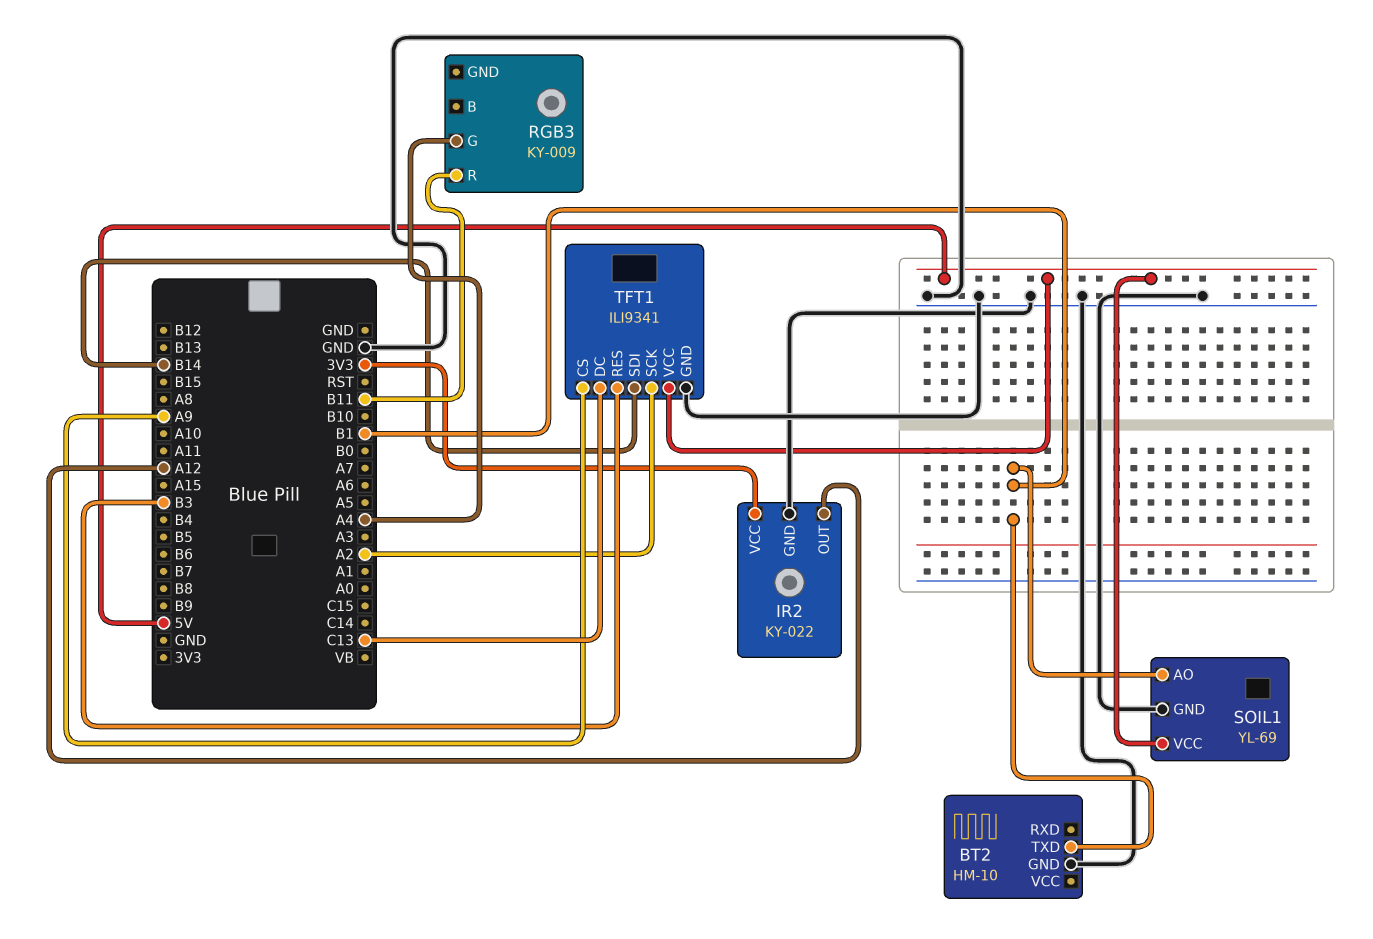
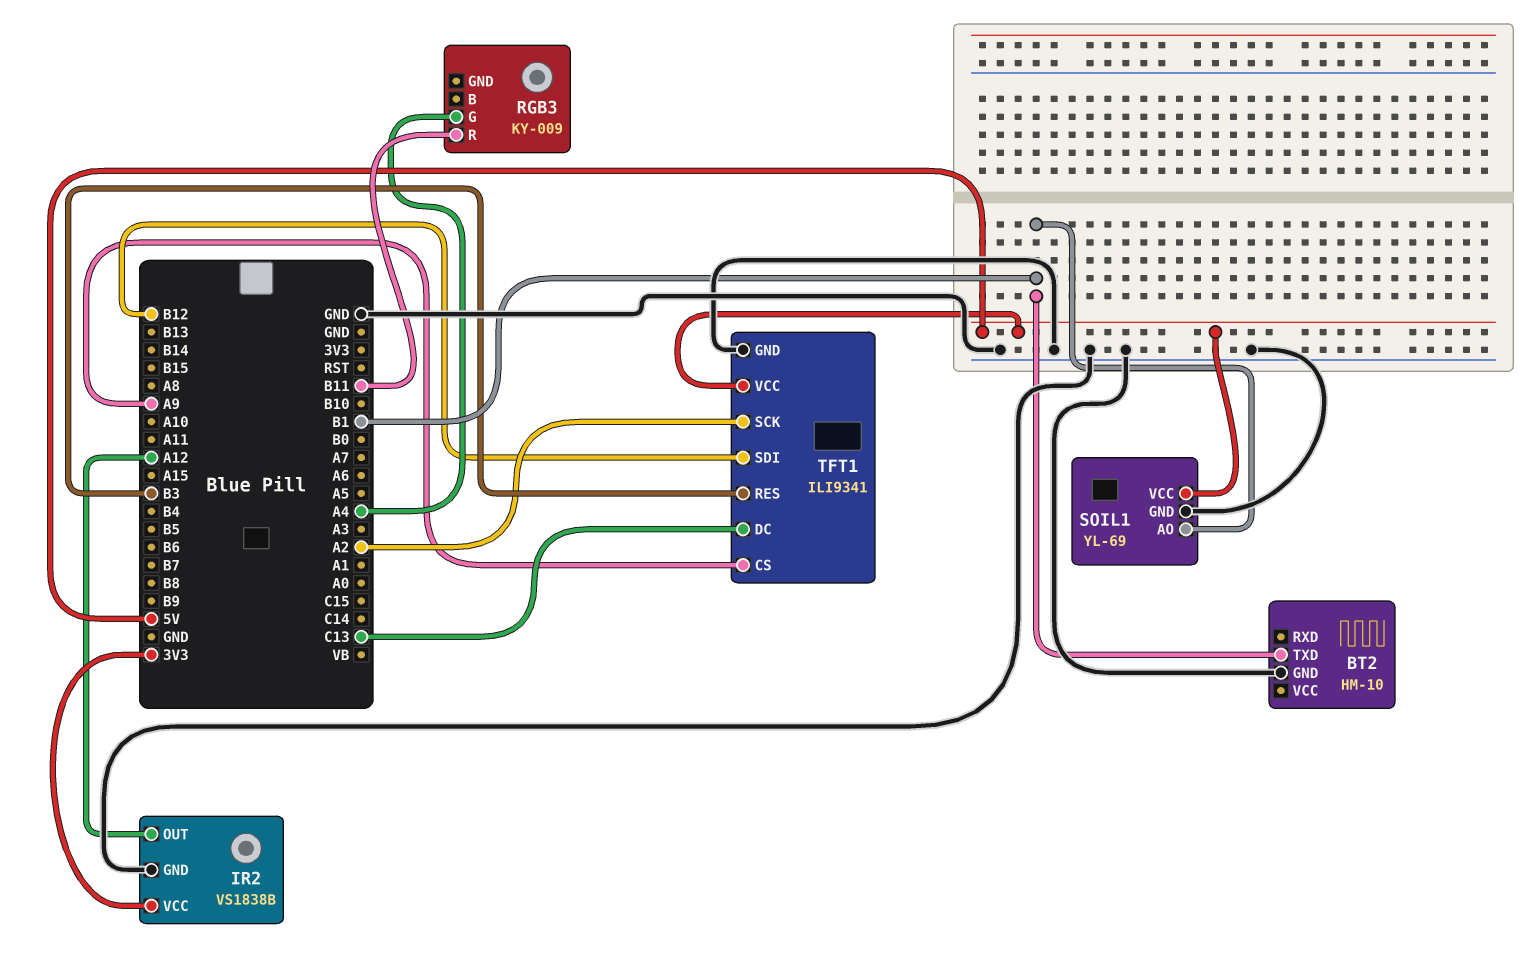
IR2: KY-022 -> VS1838B
TFT1 pin SDI: B14 -> B12

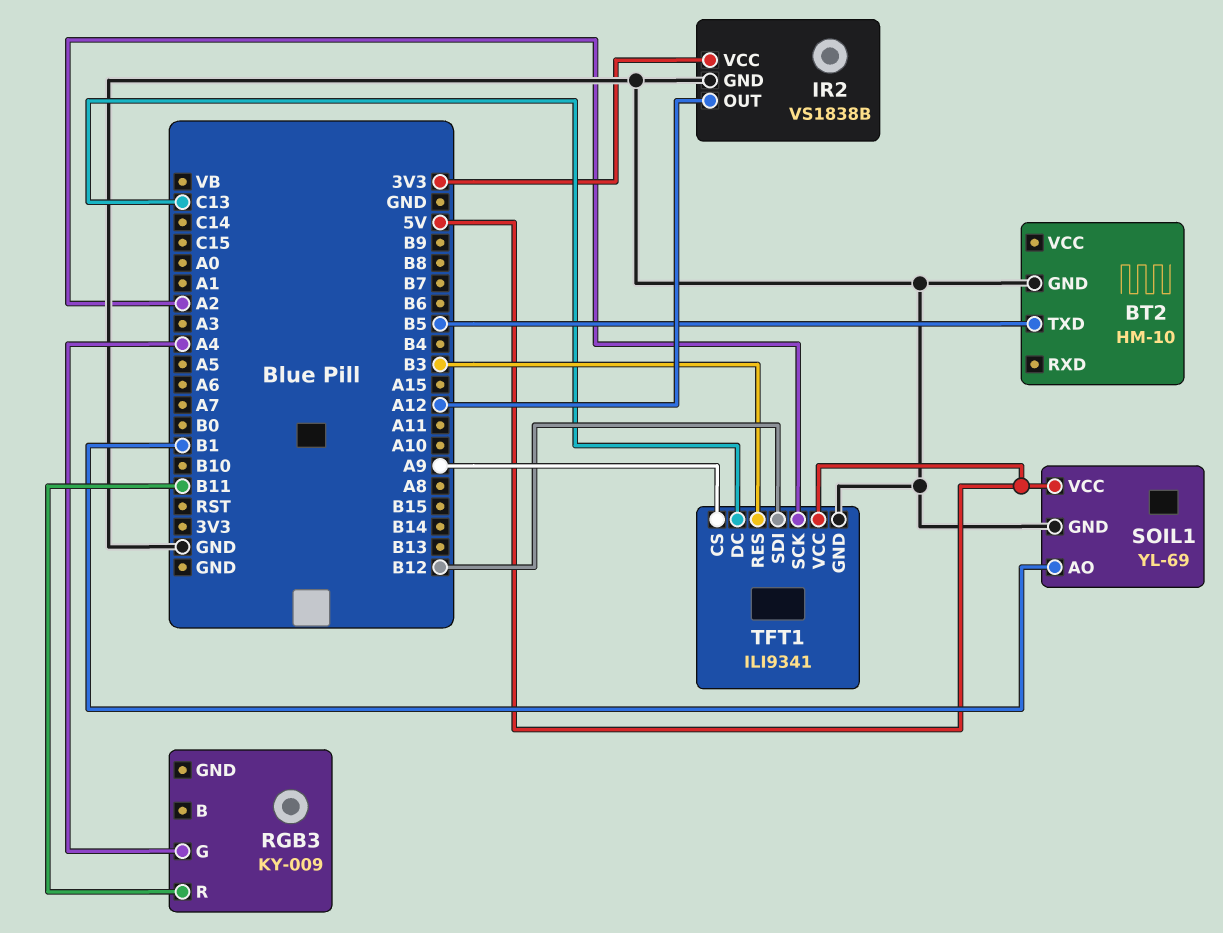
BT2 pin TXD: B1 -> B5

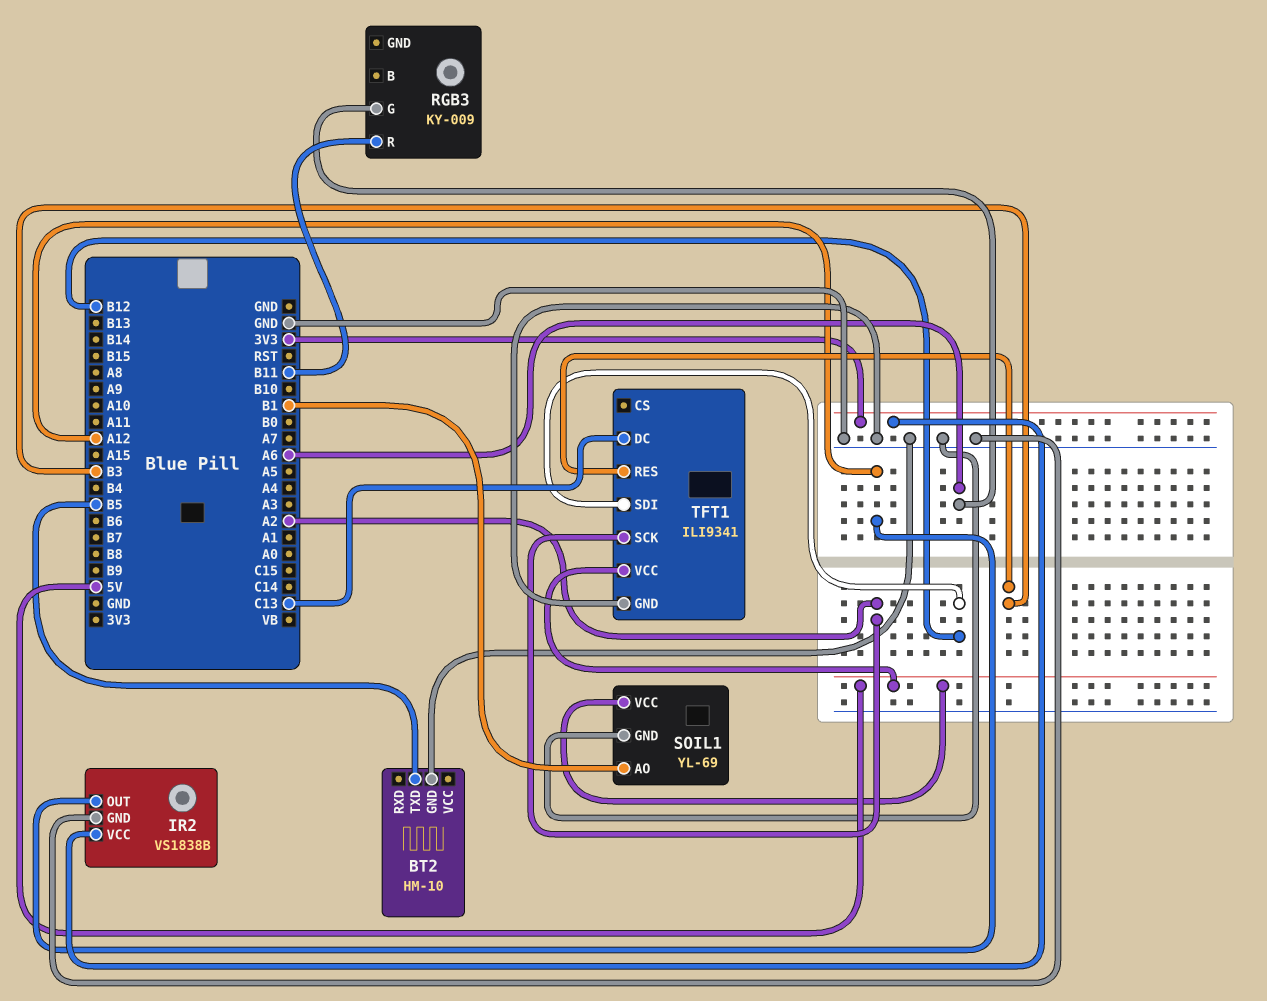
RGB3 pin G: A4 -> A6
TFT1 pin CS: A9 -> none

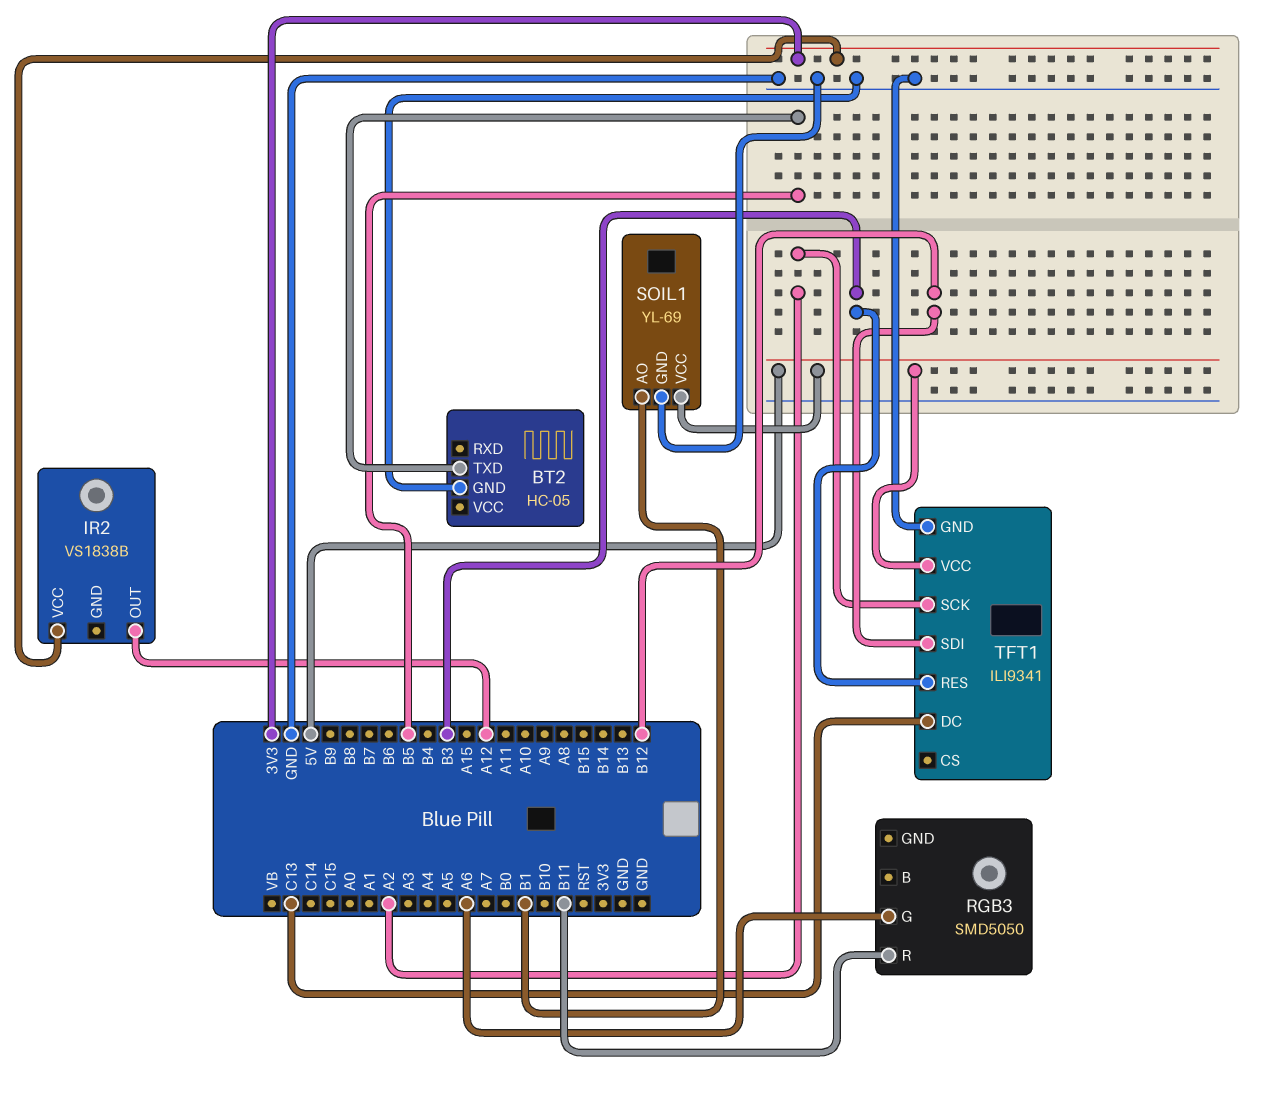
BT2: HM-10 -> HC-05
IR2 pin GND: GND -> none
RGB3: KY-009 -> SMD5050

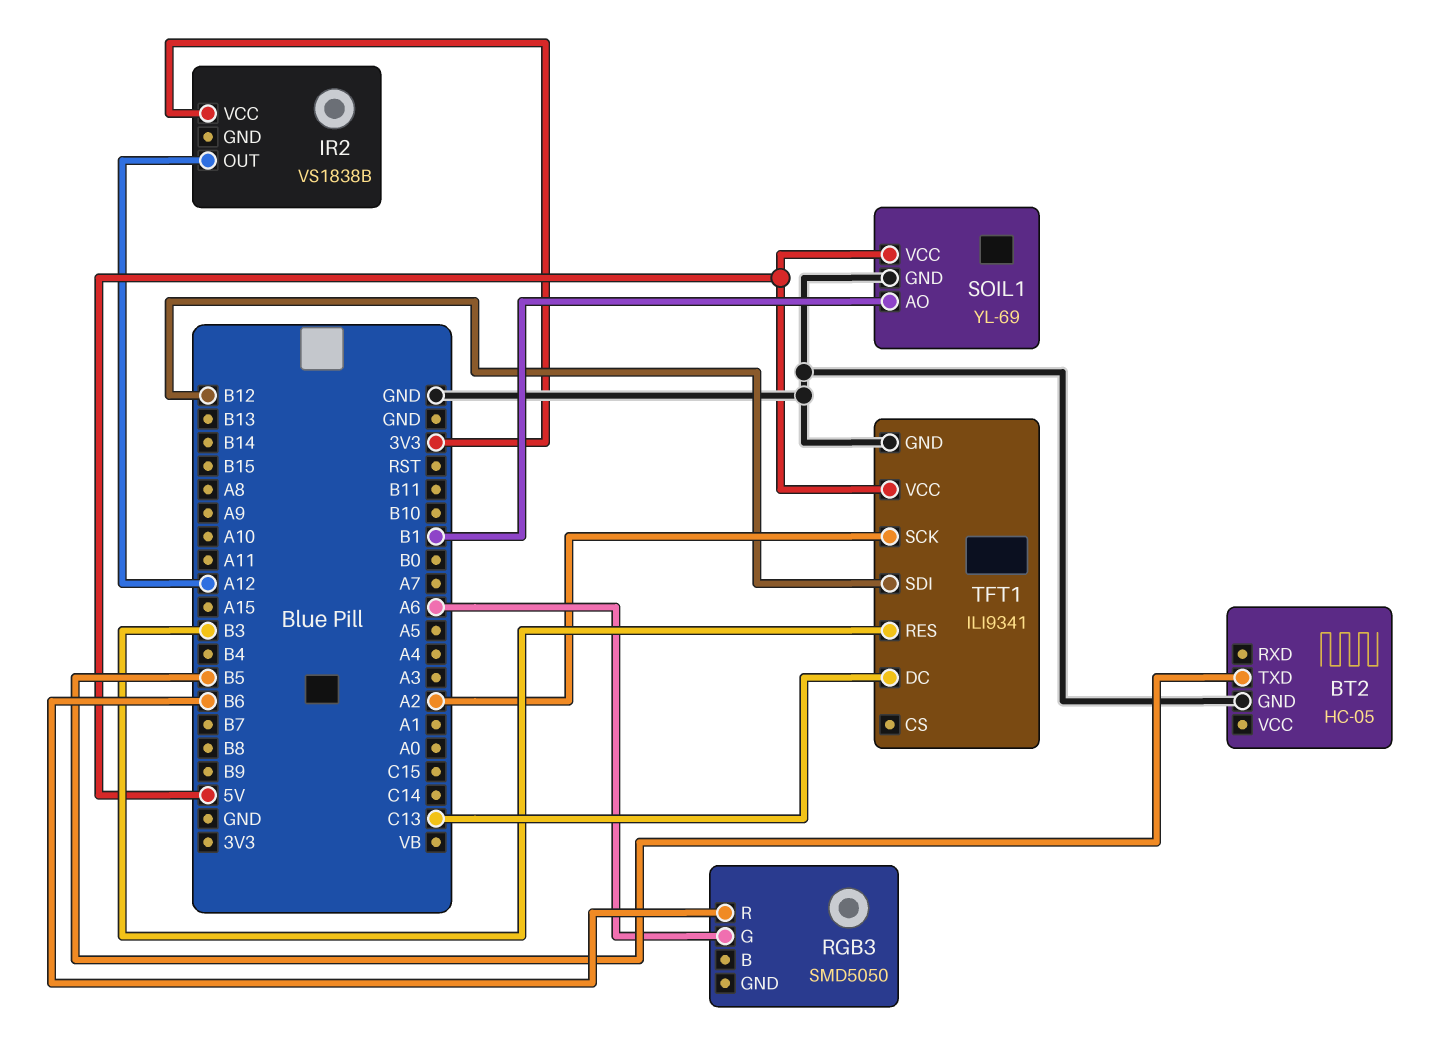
RGB3 pin R: B11 -> B6

